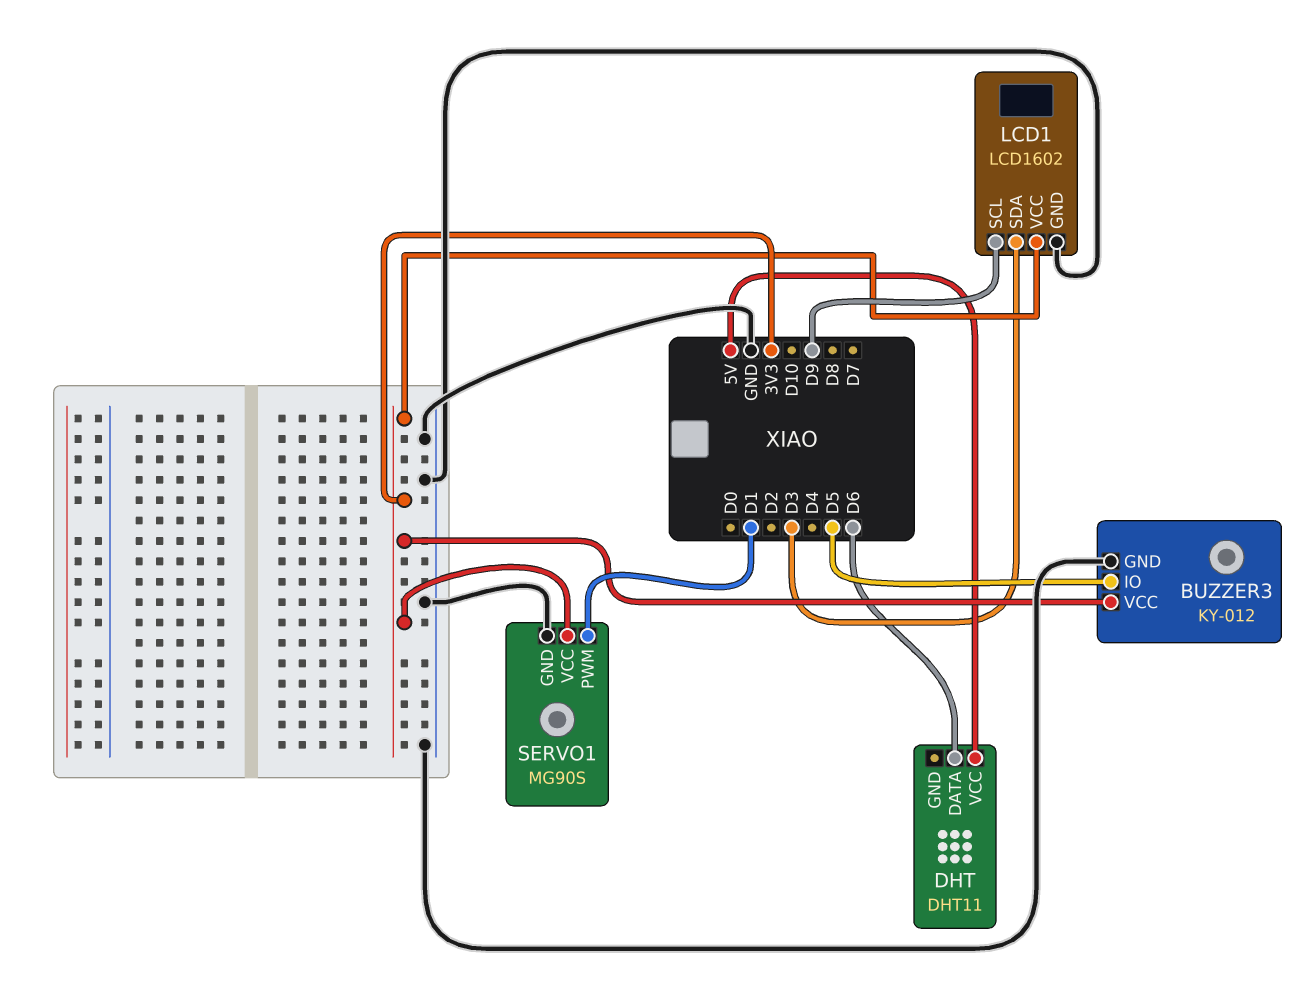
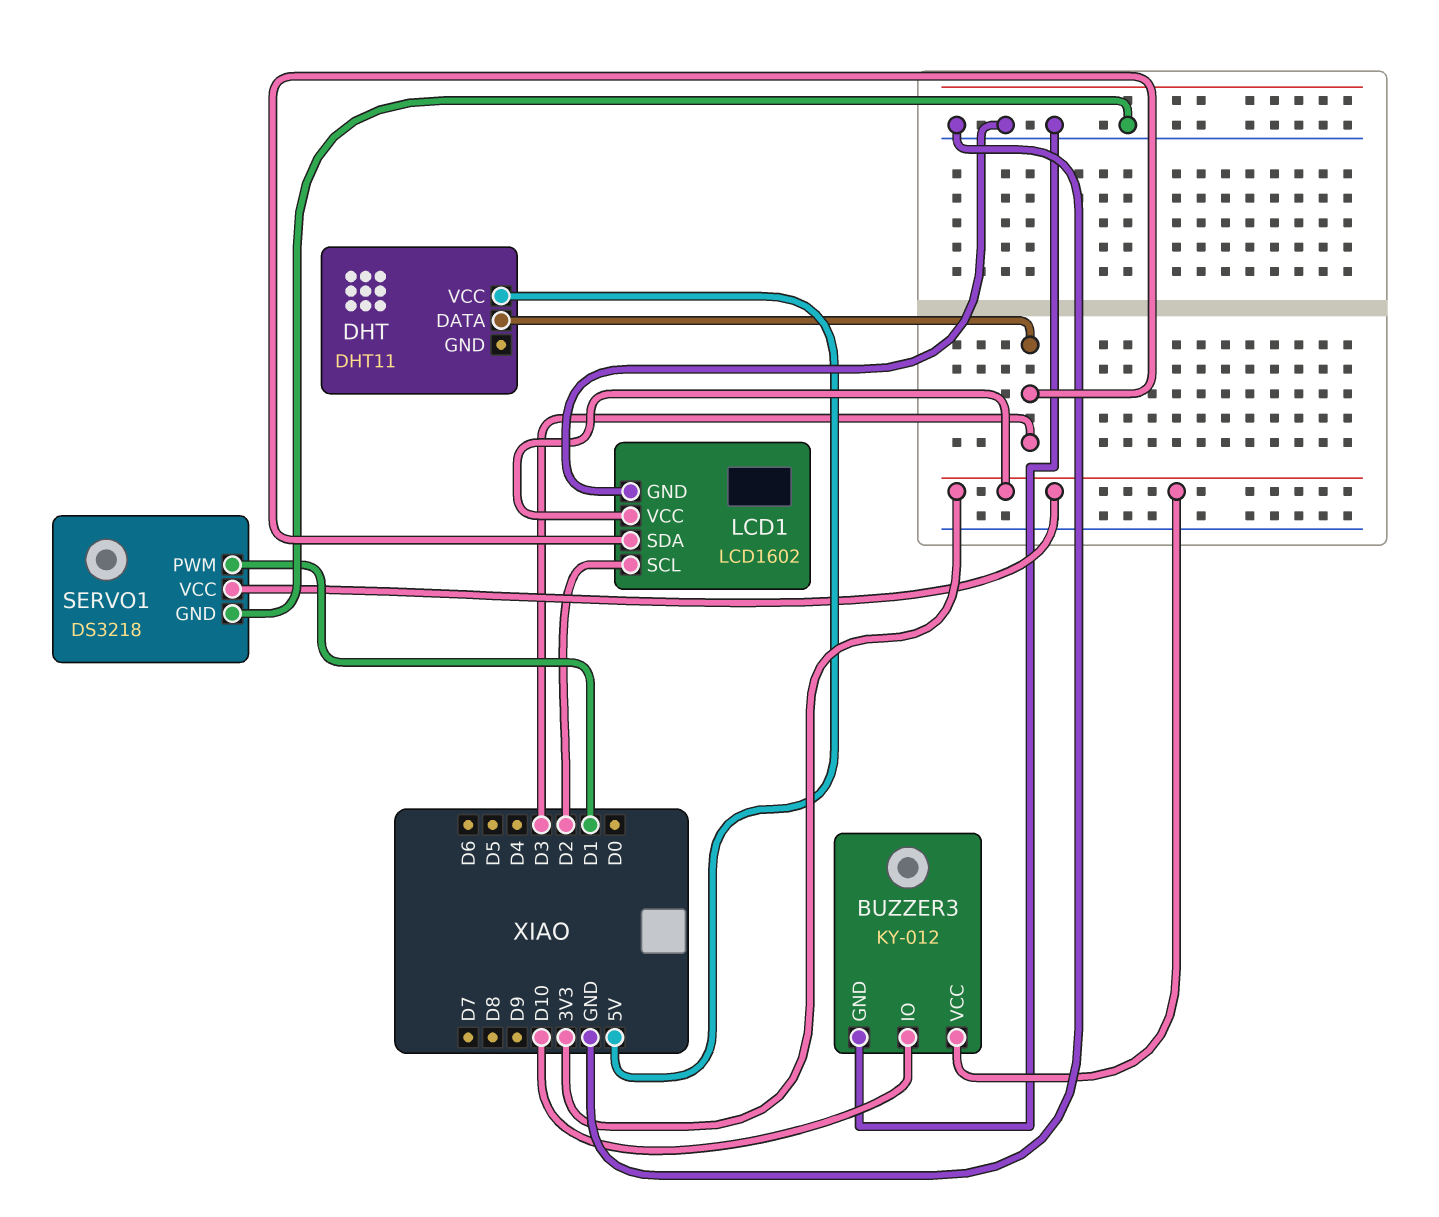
BUZZER3 pin IO: D5 -> D10
DHT pin DATA: D6 -> D3
LCD1 pin SCL: D9 -> D2
SERVO1: MG90S -> DS3218

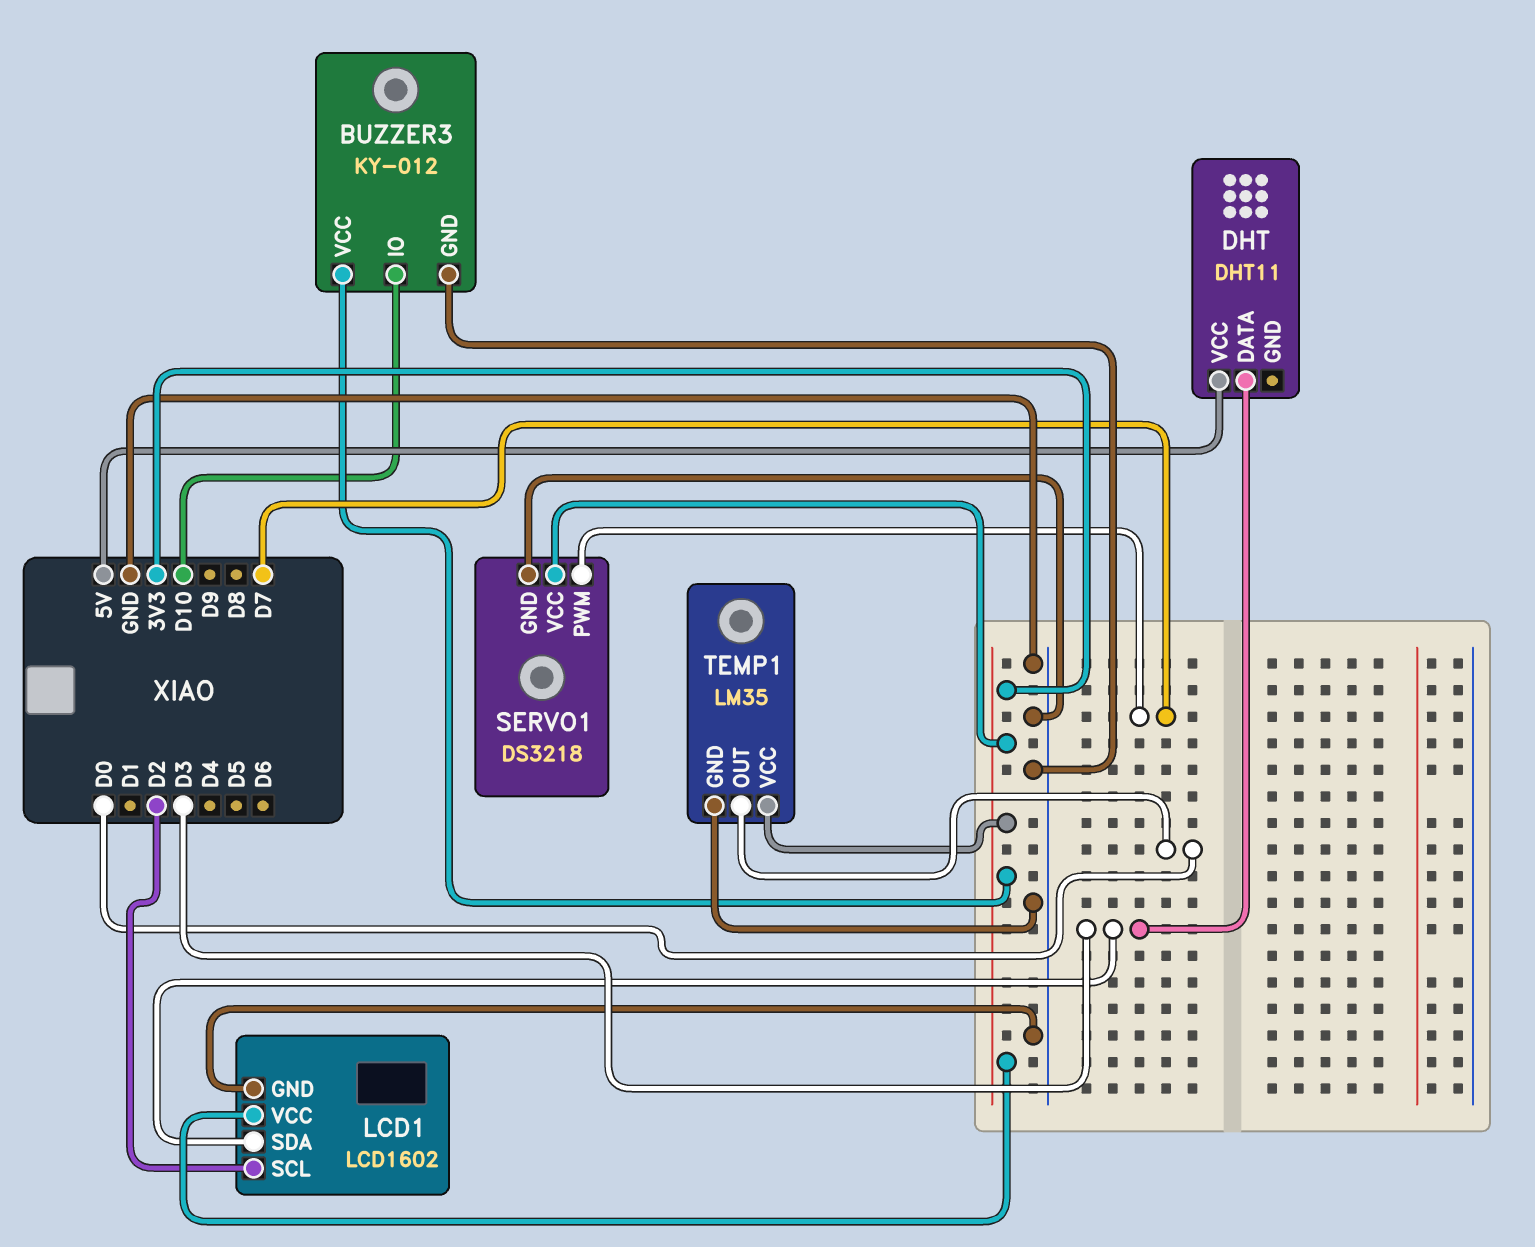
SERVO1 pin PWM: D1 -> D7
TEMP1: none -> LM35
TEMP1 pin GND: none -> GND
TEMP1 pin OUT: none -> D0
TEMP1 pin VCC: none -> 3V3

